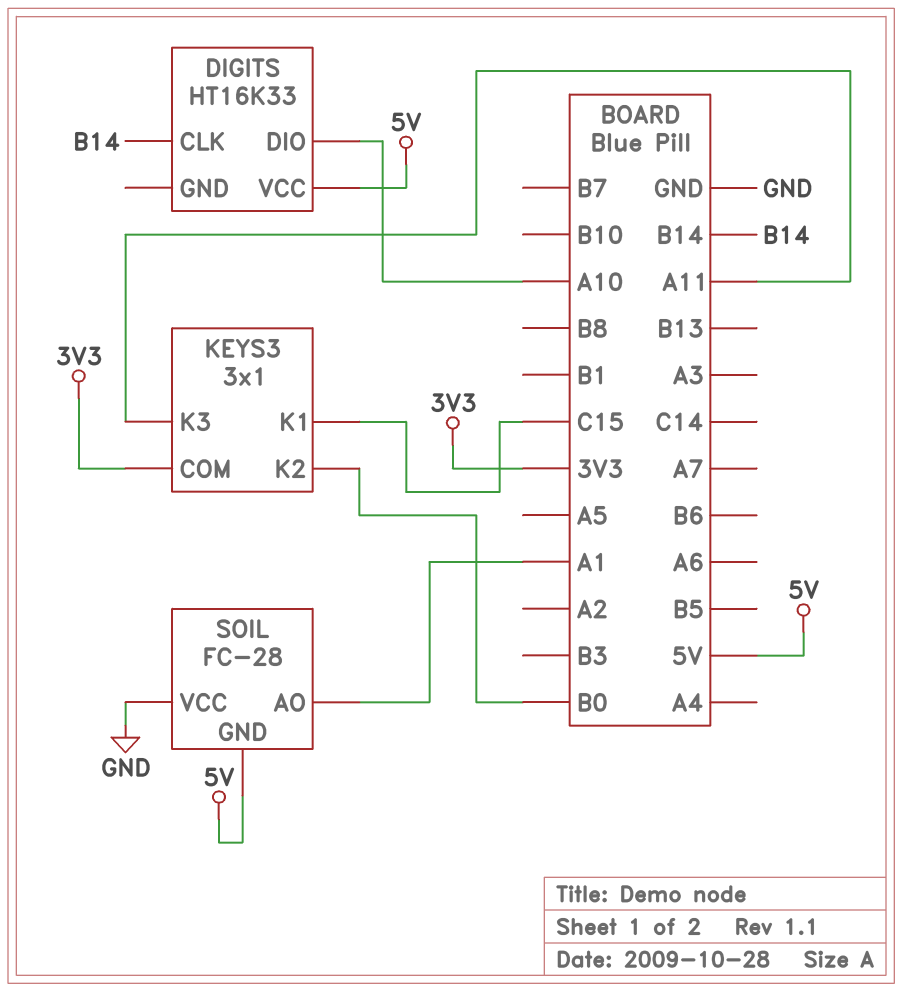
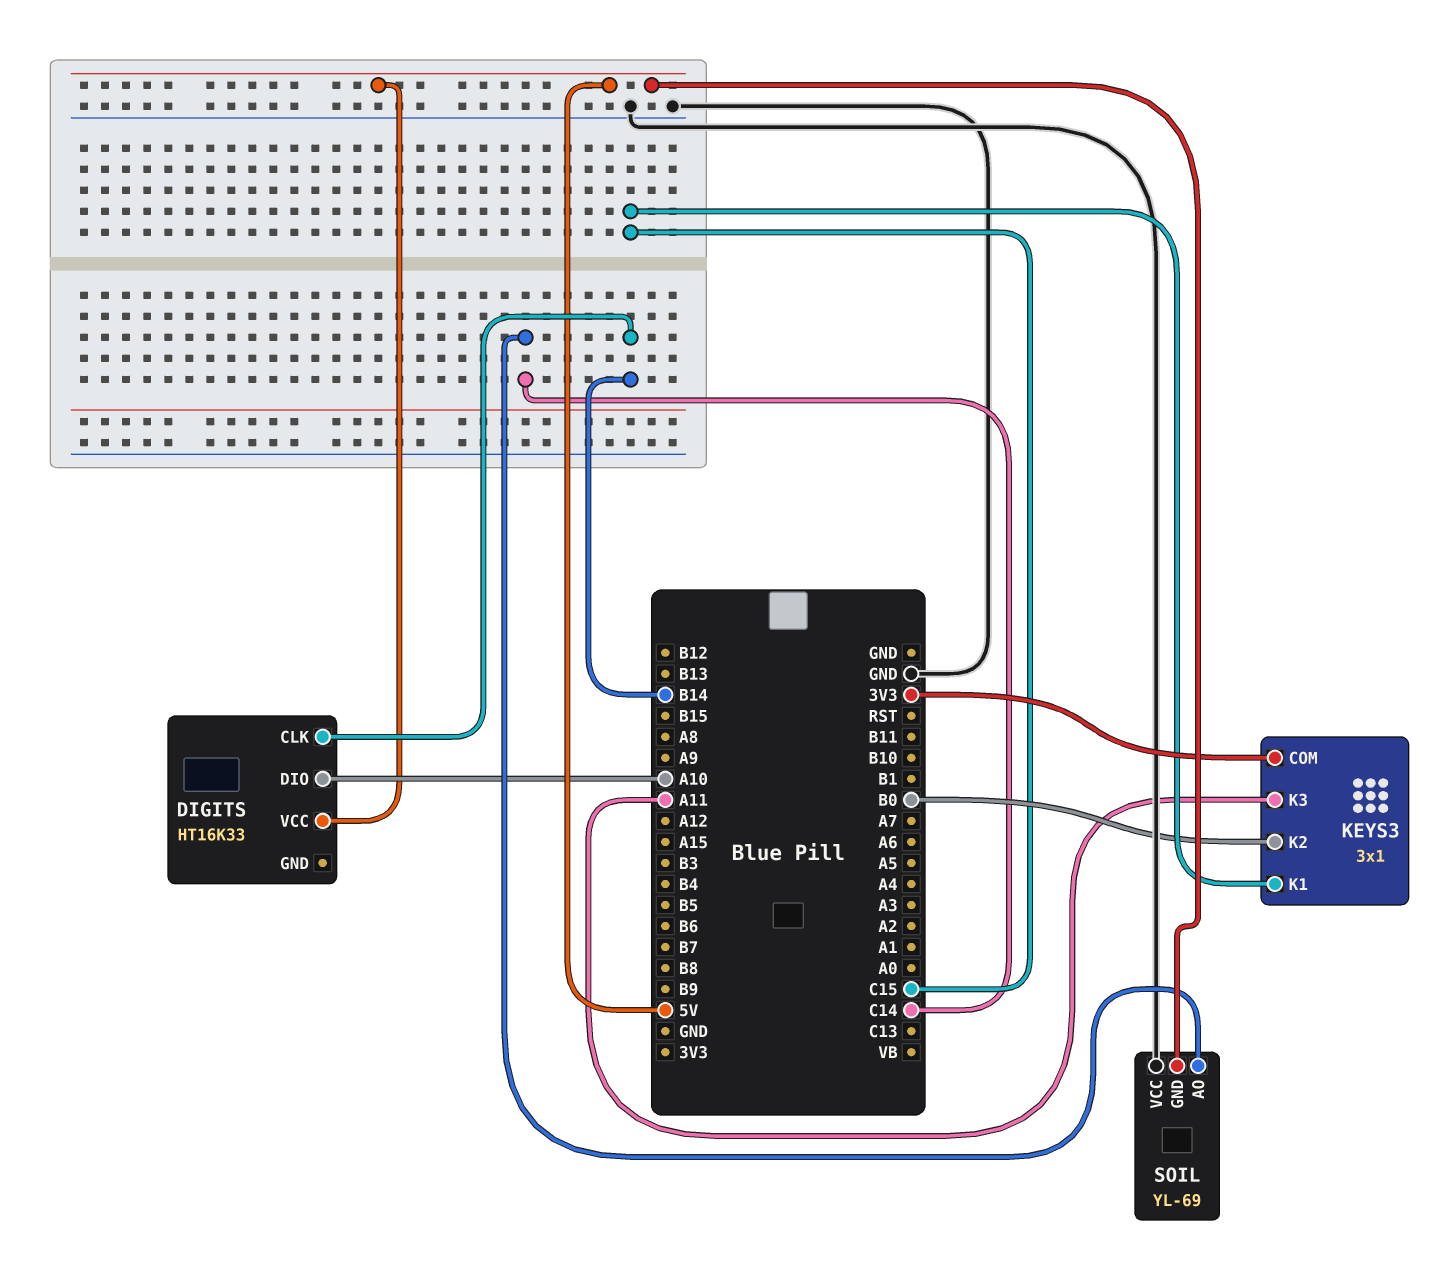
SOIL: FC-28 -> YL-69
SOIL pin AO: A1 -> C14

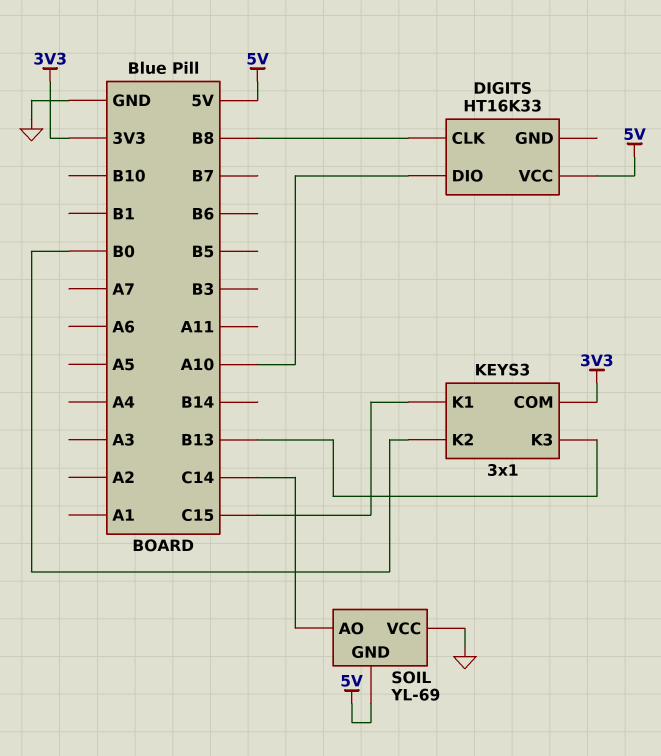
DIGITS pin CLK: B14 -> B8
KEYS3 pin K3: A11 -> B13

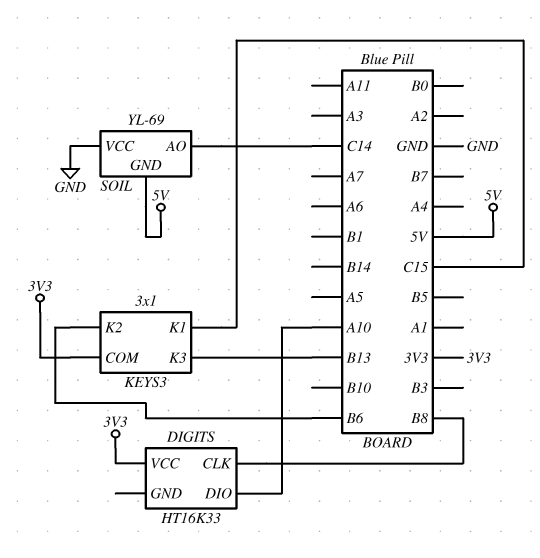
DIGITS pin VCC: 5V -> 3V3
KEYS3 pin K2: B0 -> B6

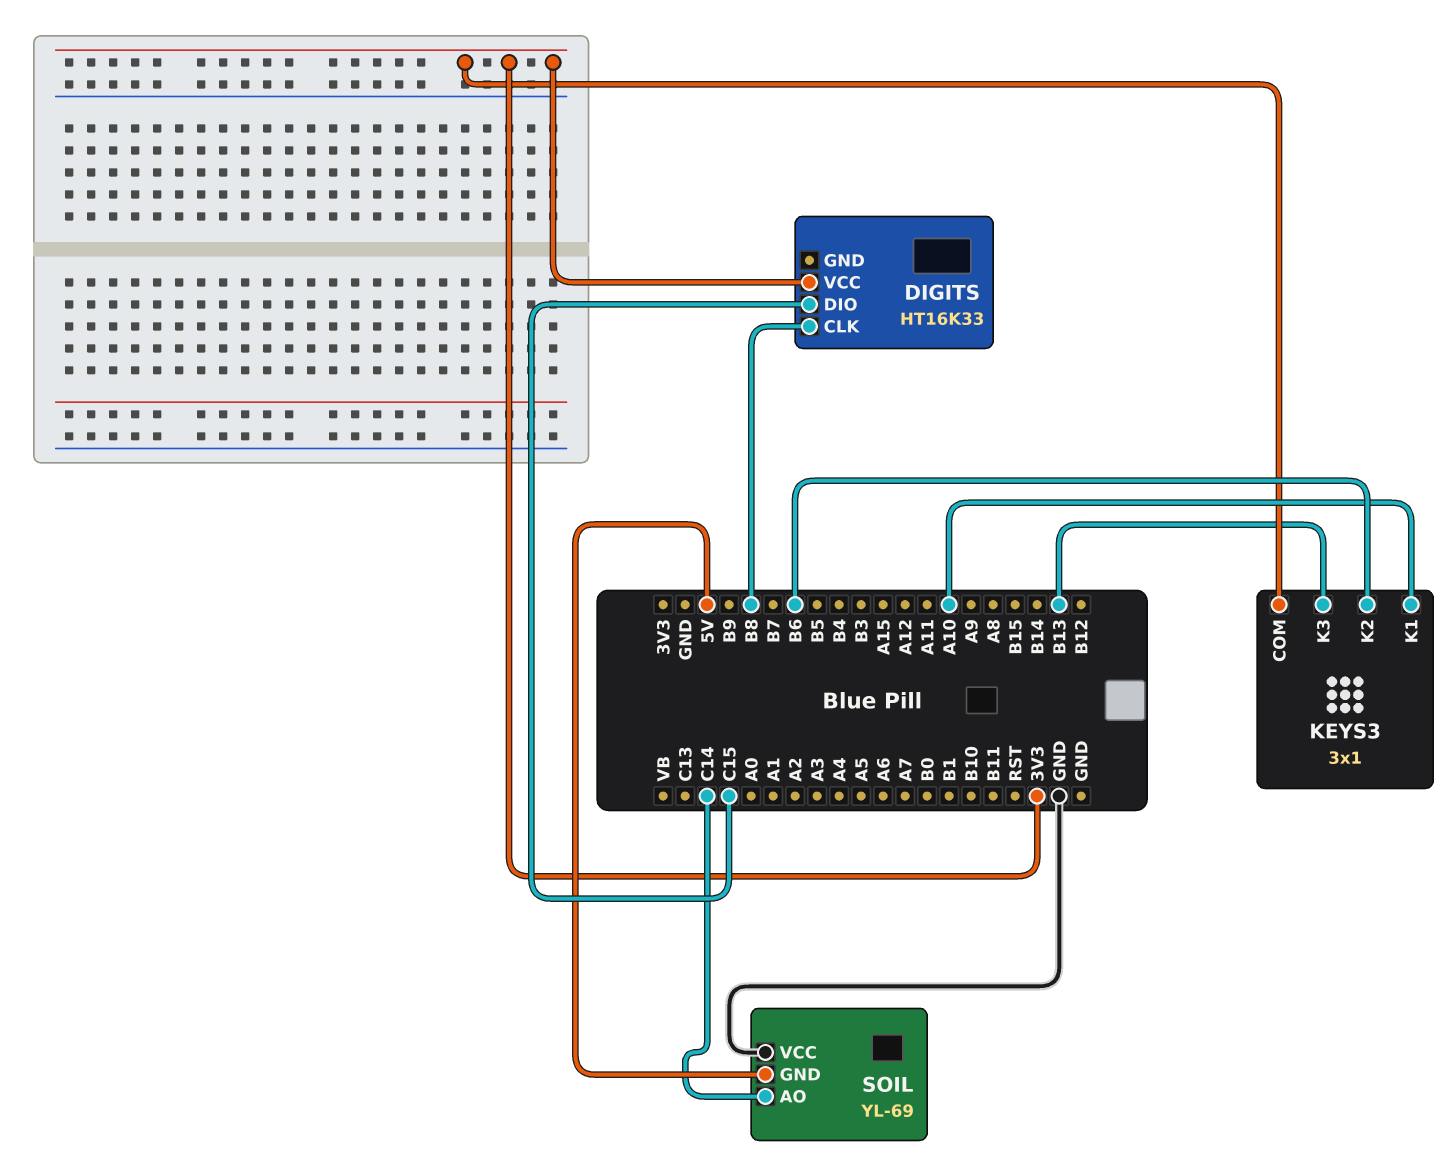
DIGITS pin DIO: A10 -> C15
KEYS3 pin K1: C15 -> A10

